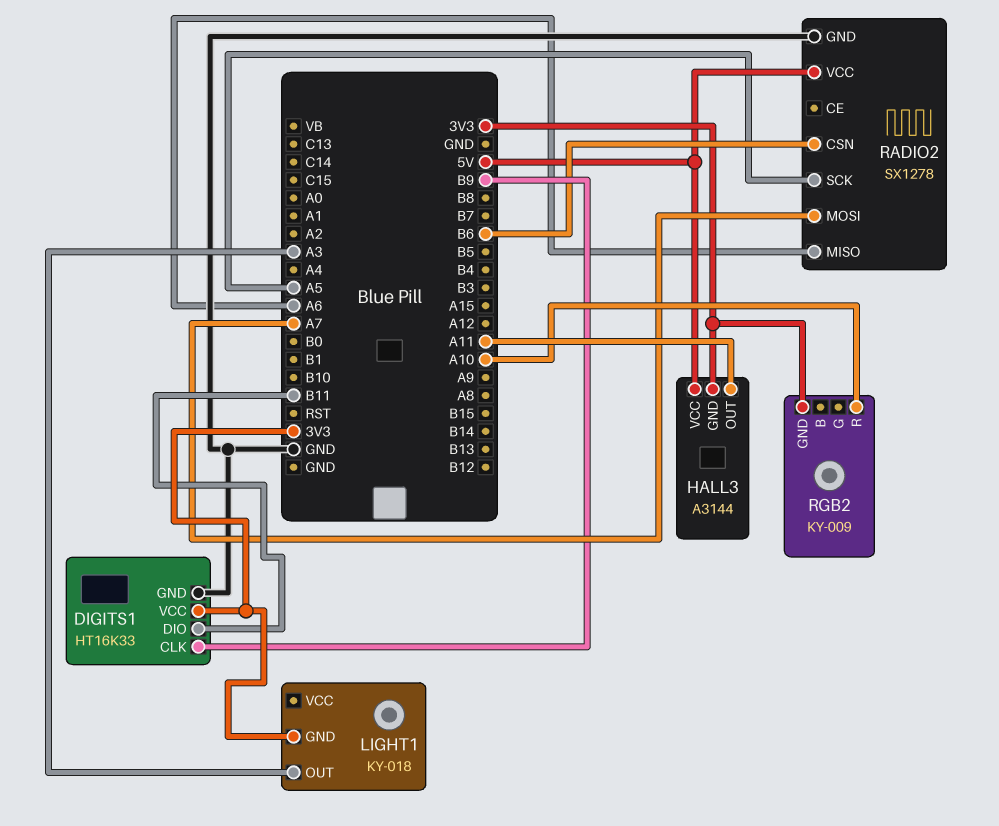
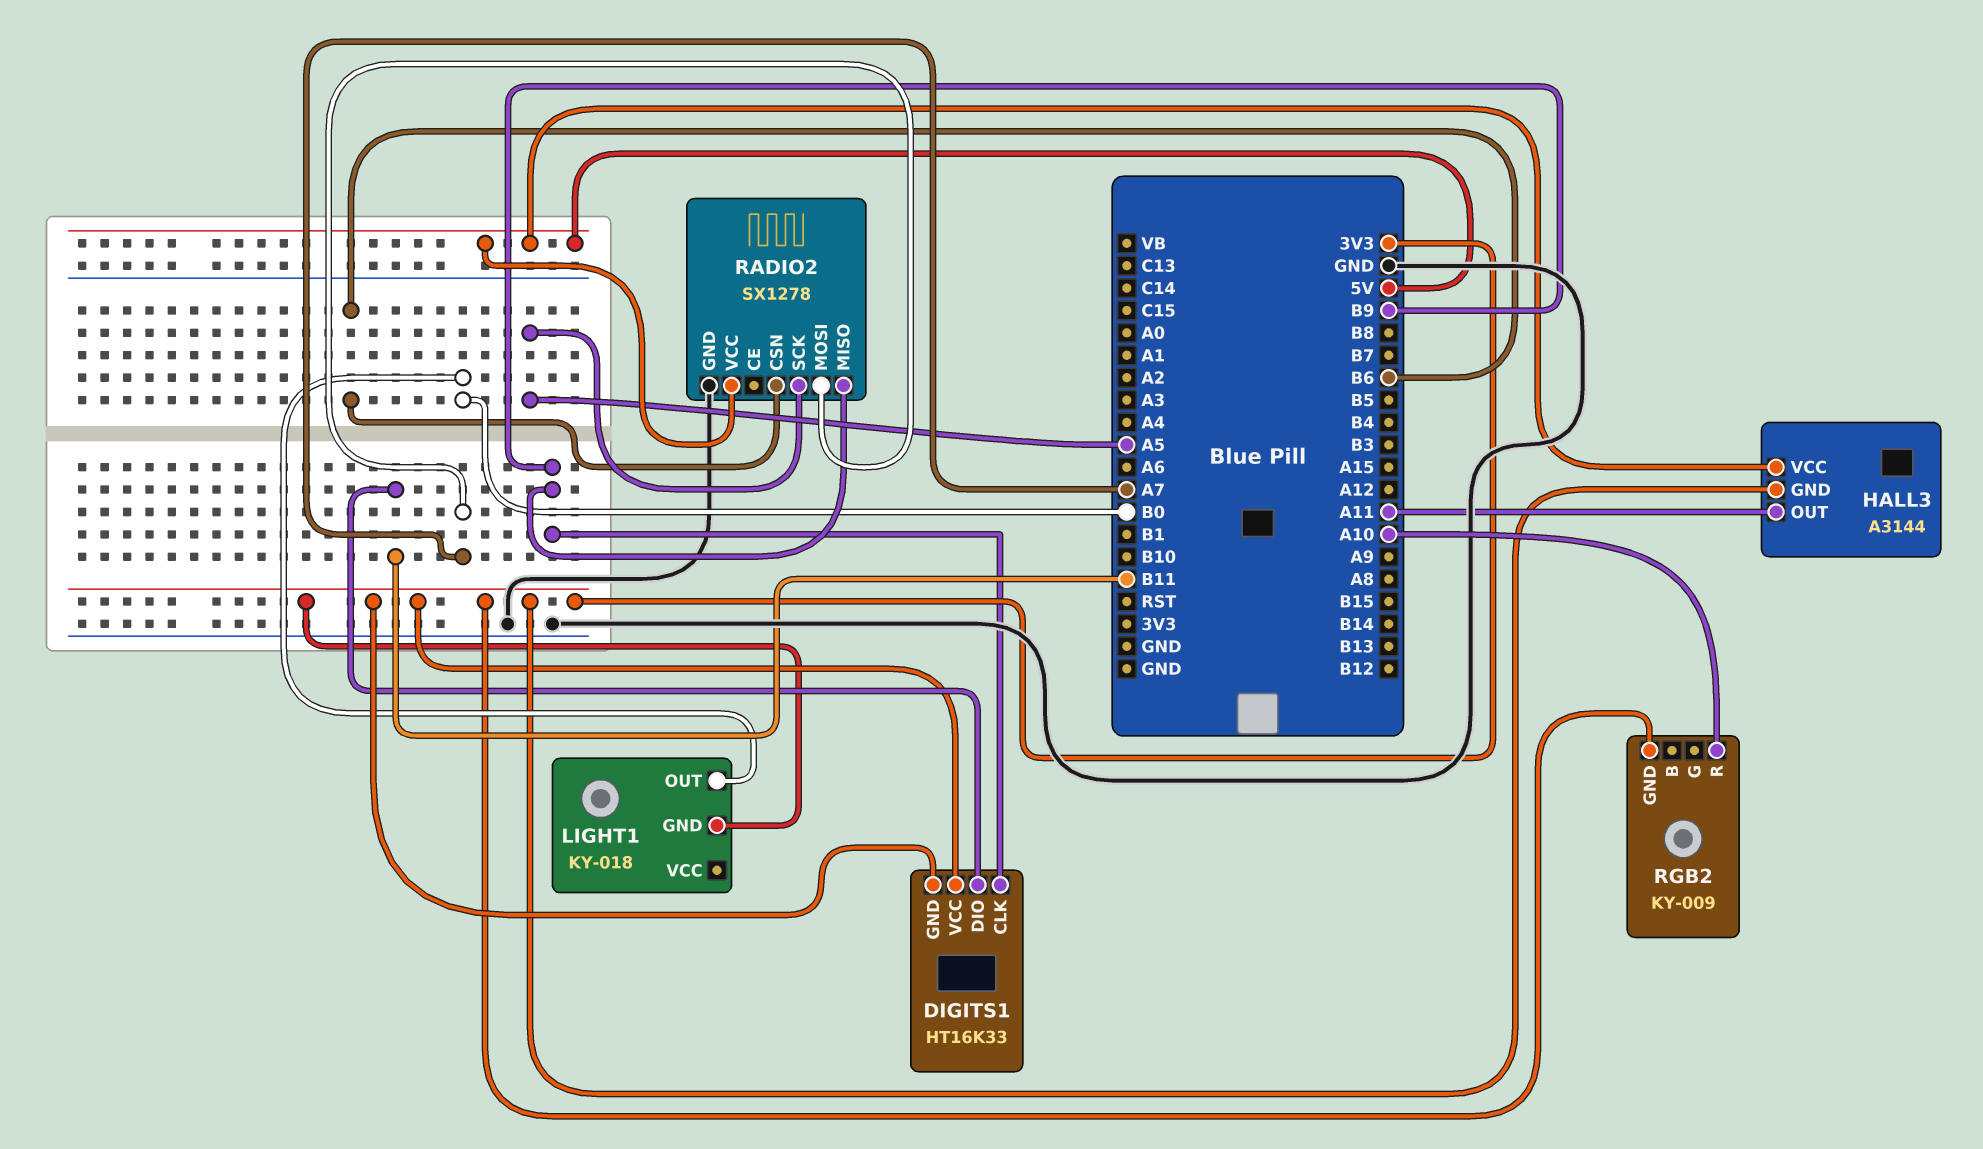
DIGITS1 pin GND: GND -> 3V3
LIGHT1 pin OUT: A3 -> B0
RADIO2 pin MISO: A6 -> B9

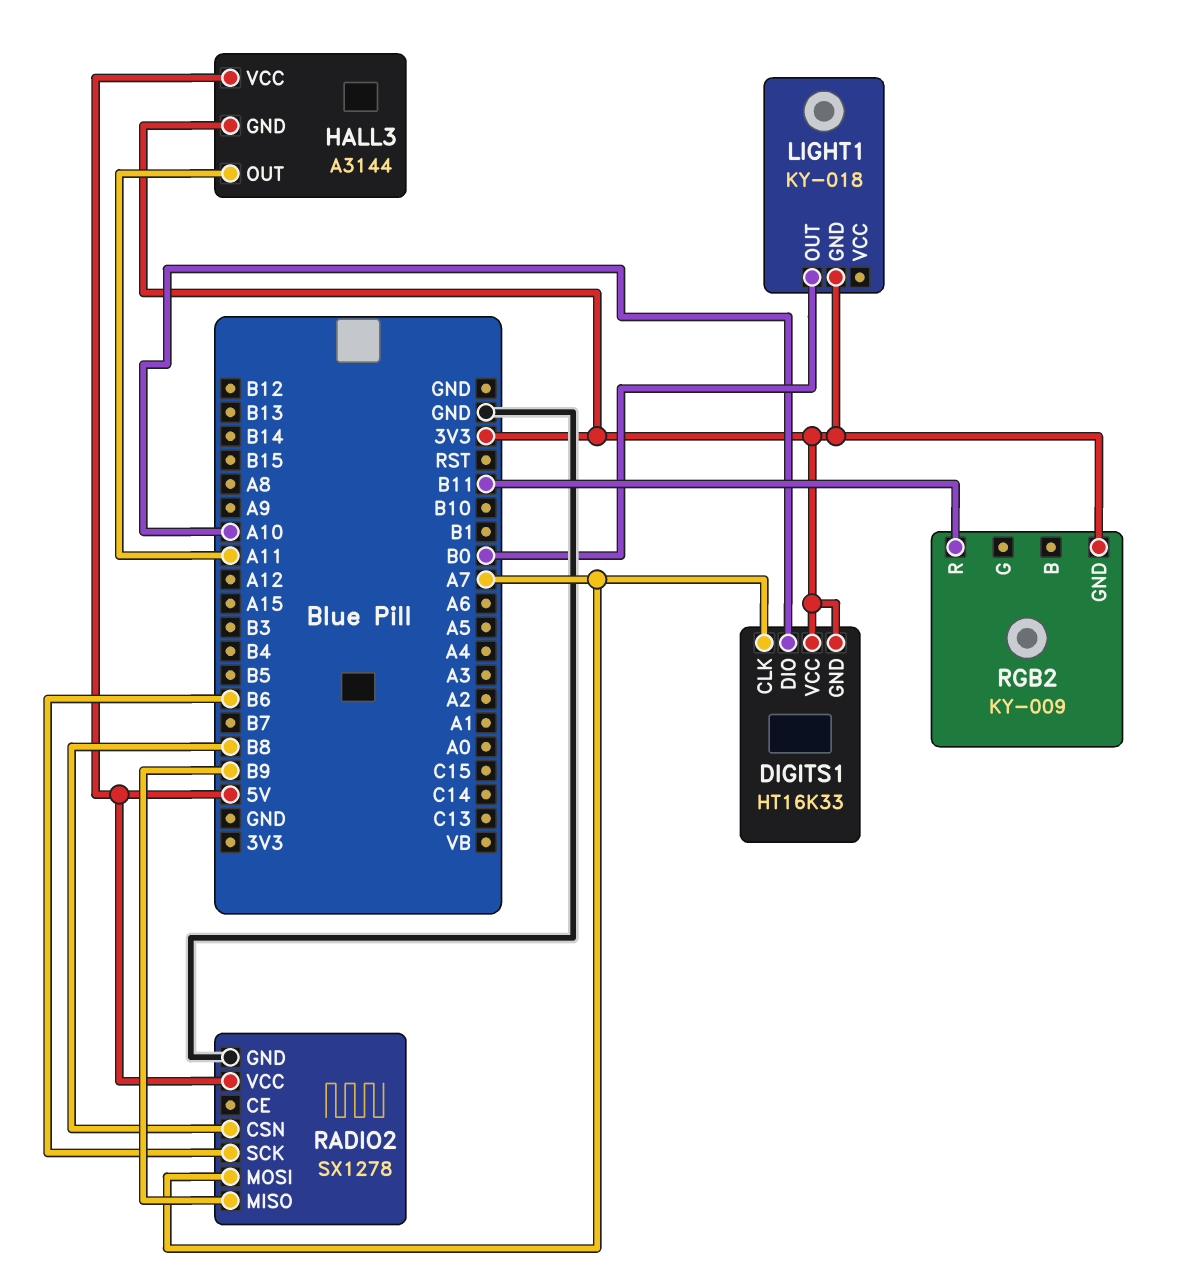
DIGITS1 pin CLK: B9 -> A7
DIGITS1 pin DIO: B11 -> A10
RADIO2 pin CSN: B6 -> B8
RADIO2 pin SCK: A5 -> B6
RGB2 pin R: A10 -> B11

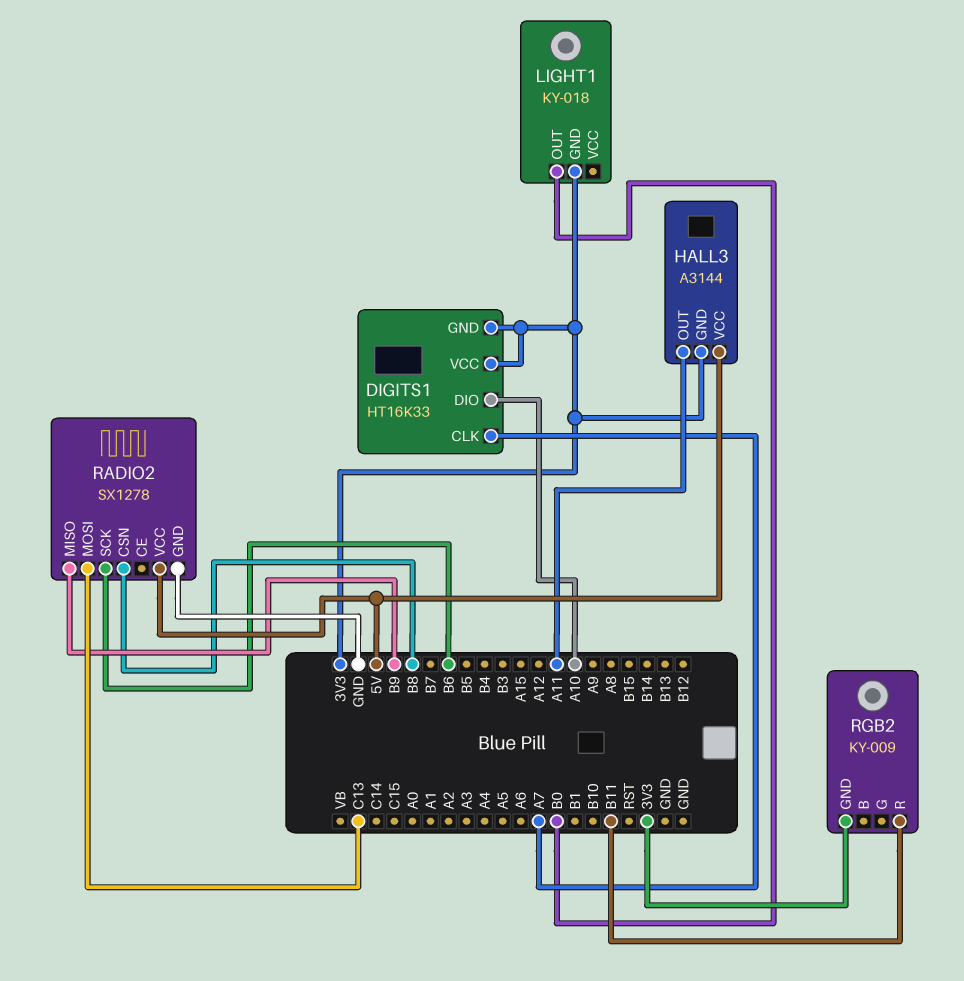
RADIO2 pin MOSI: A7 -> C13

